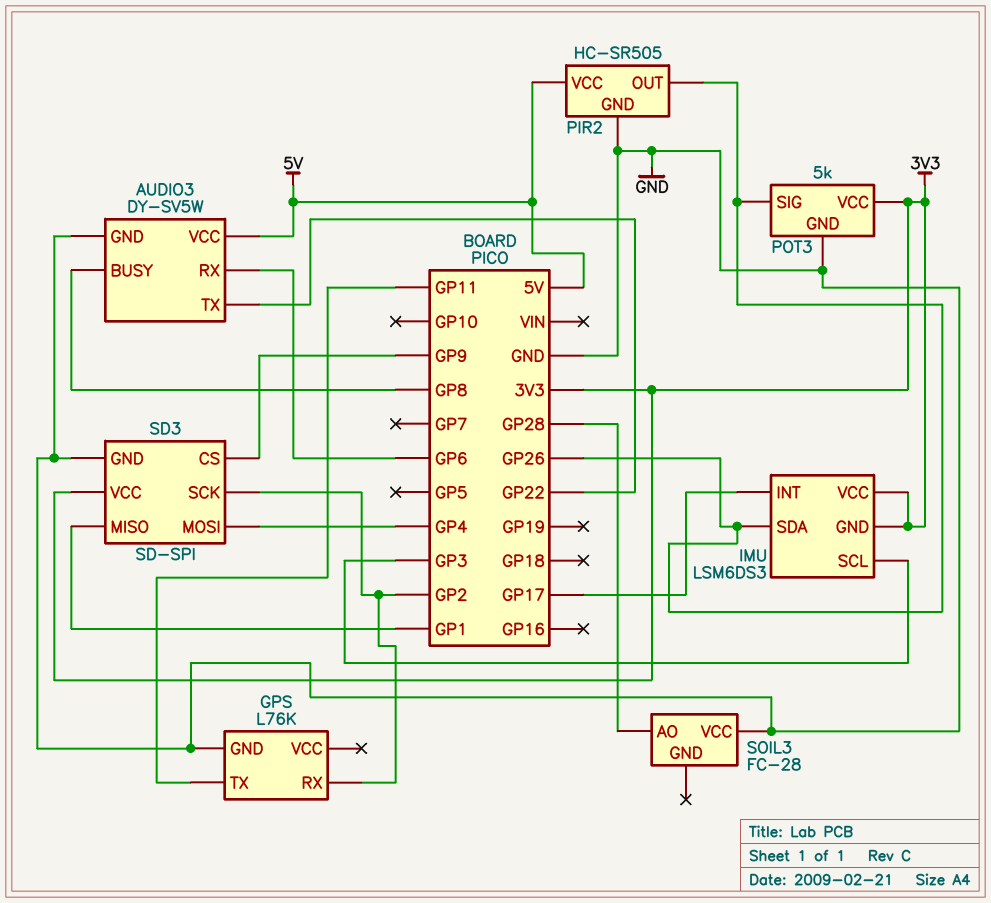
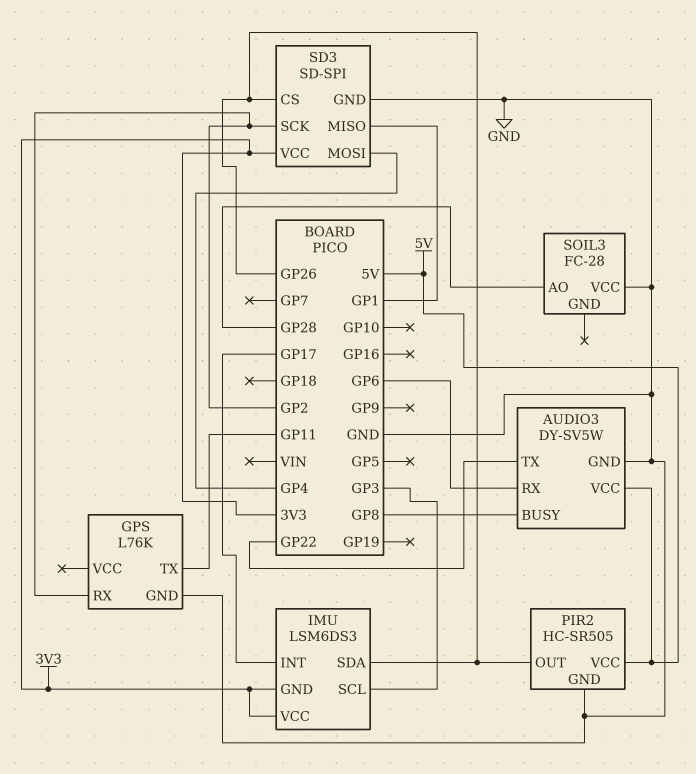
POT3: 5k -> none
POT3 pin GND: GND -> none
POT3 pin SIG: GP26 -> none
POT3 pin VCC: 3V3 -> none
SD3 pin CS: GP9 -> GP26

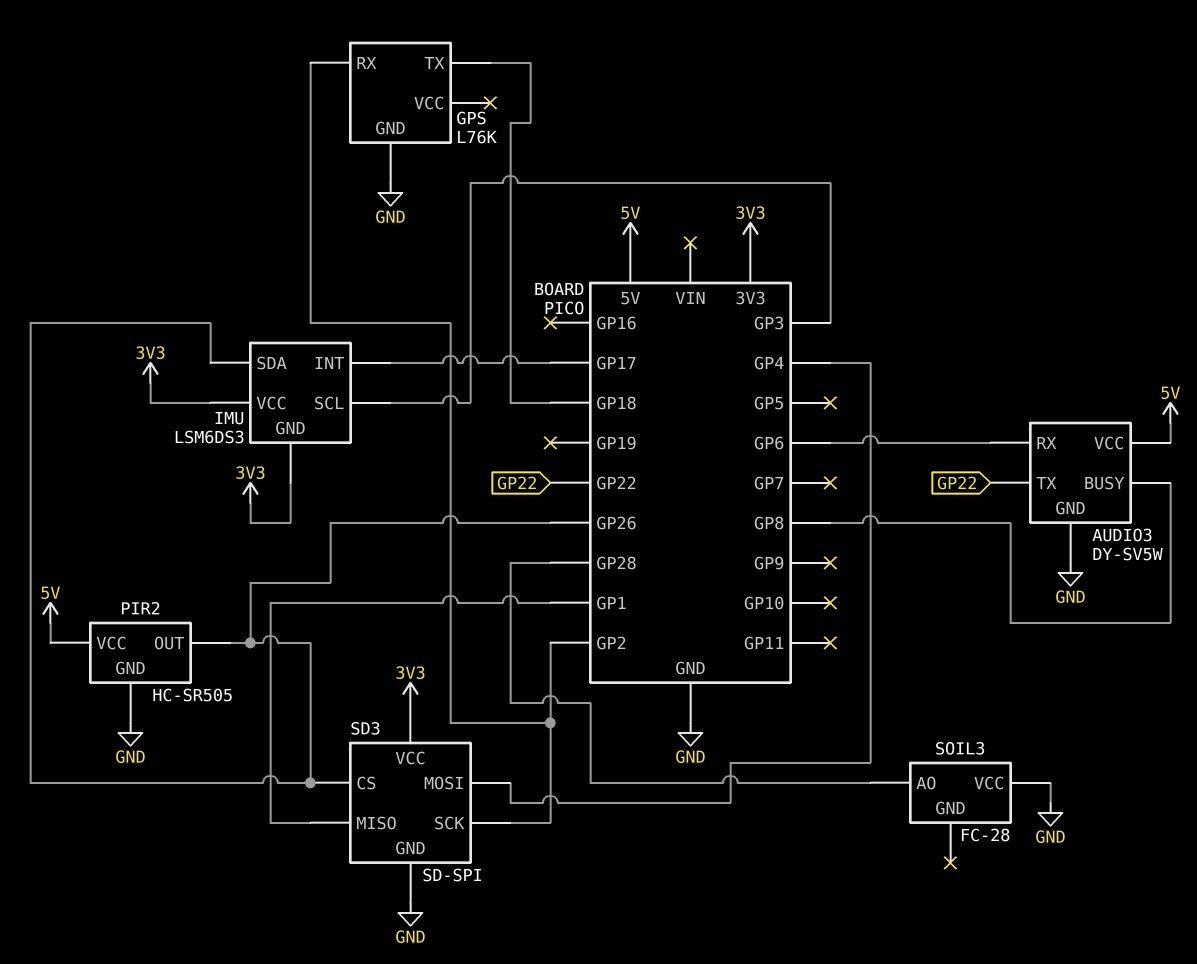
GPS pin TX: GP11 -> GP18

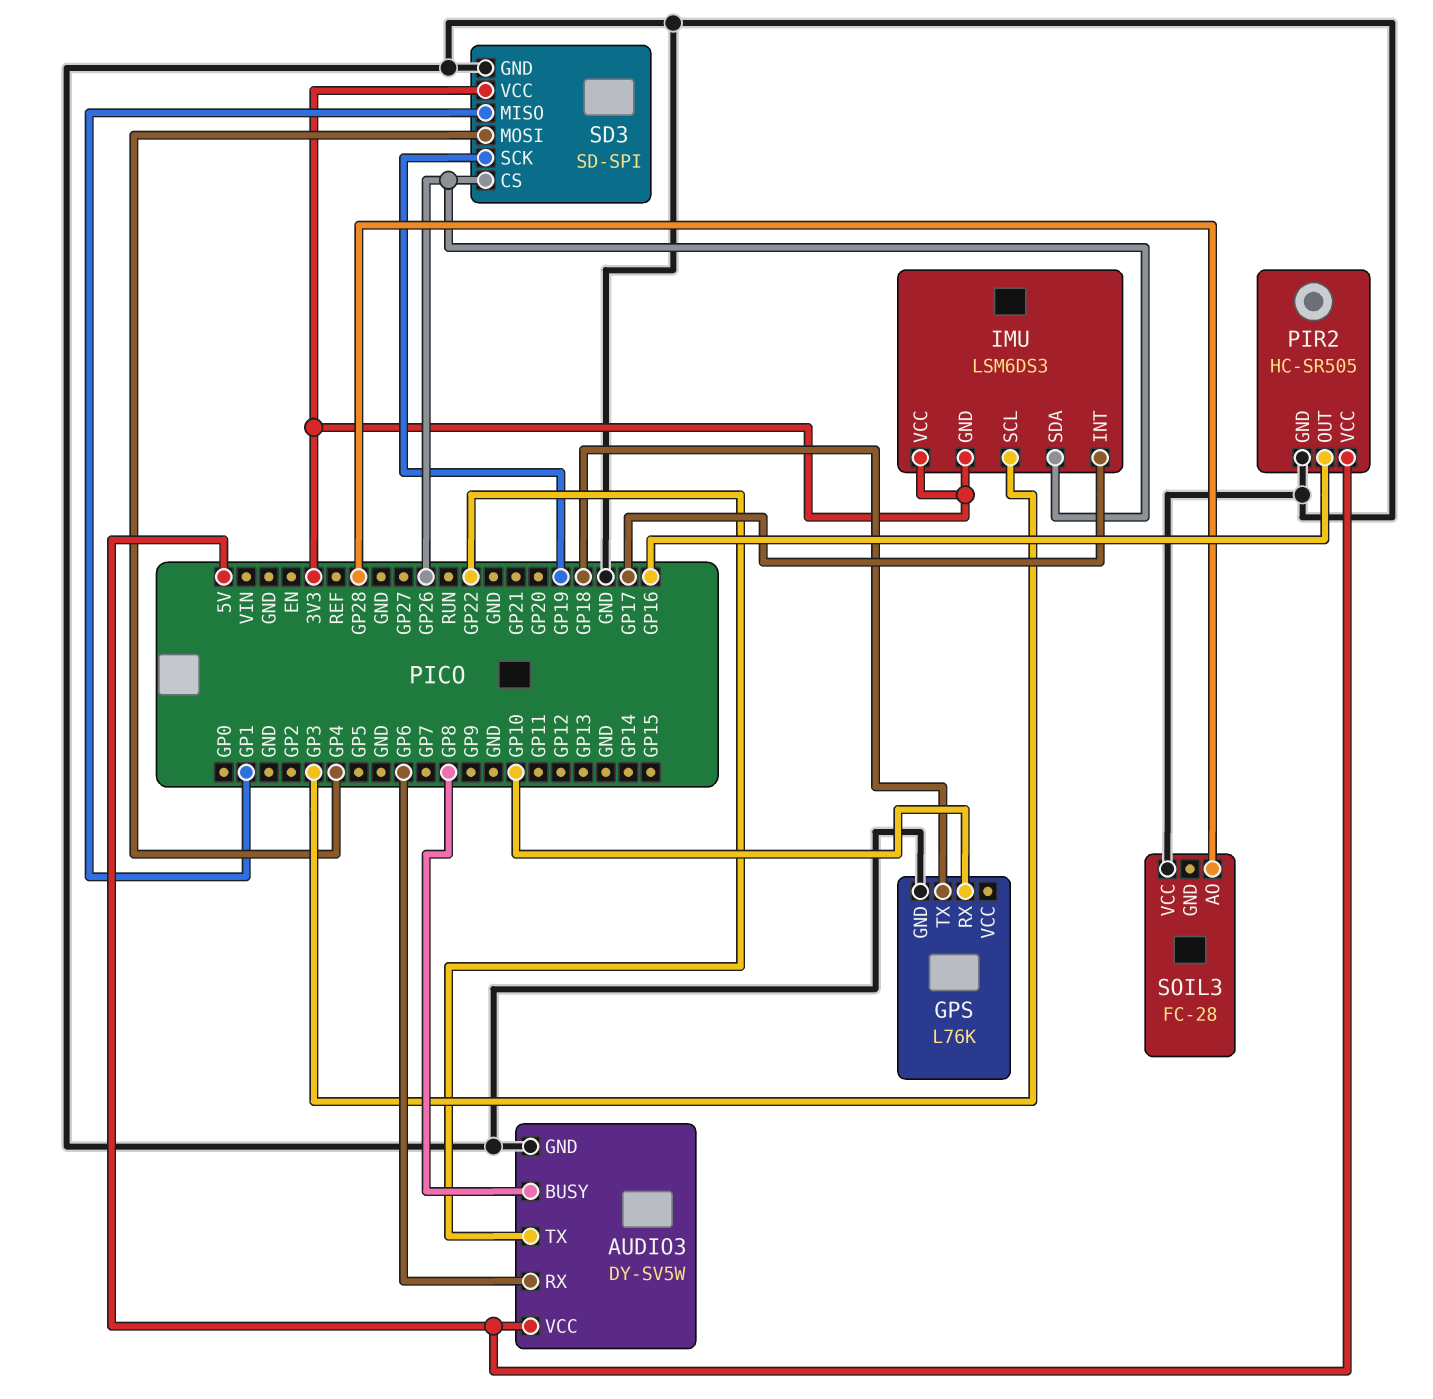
GPS pin RX: GP2 -> GP10
PIR2 pin OUT: GP26 -> GP16
SD3 pin SCK: GP2 -> GP19

